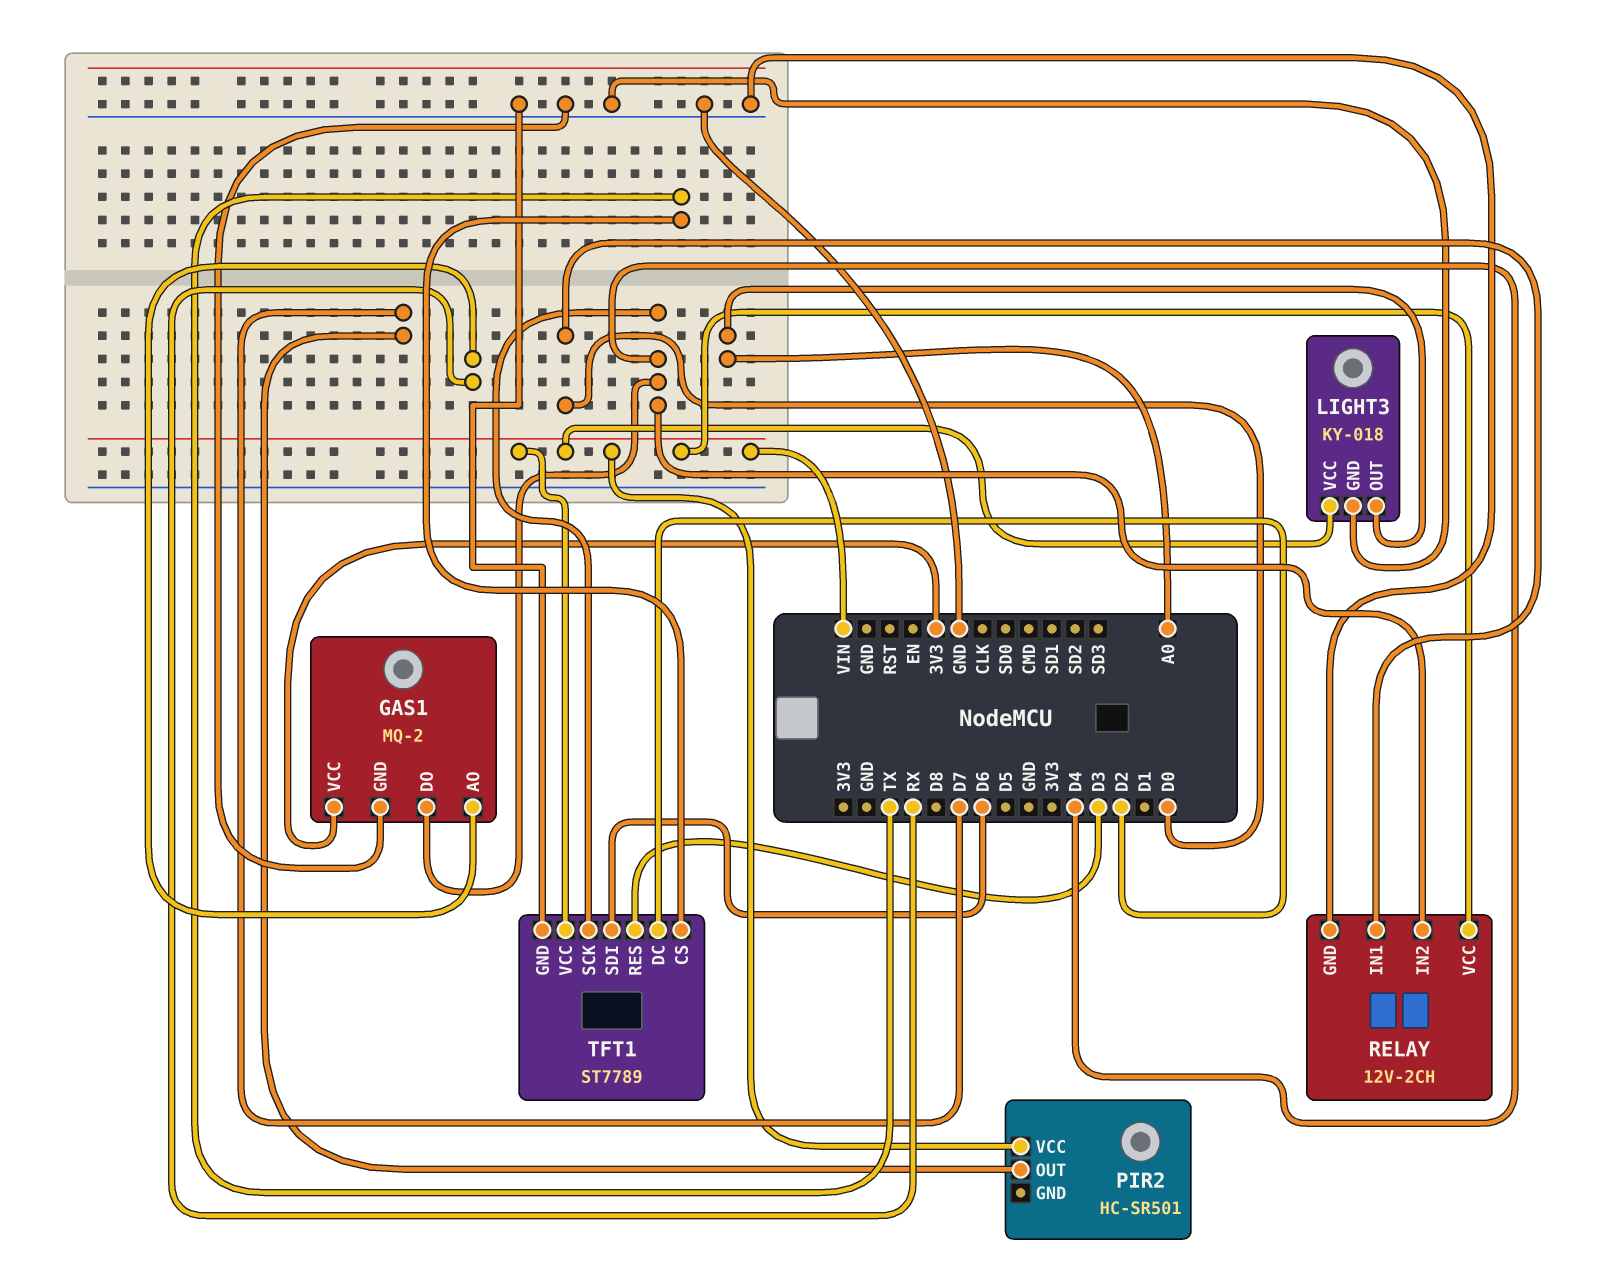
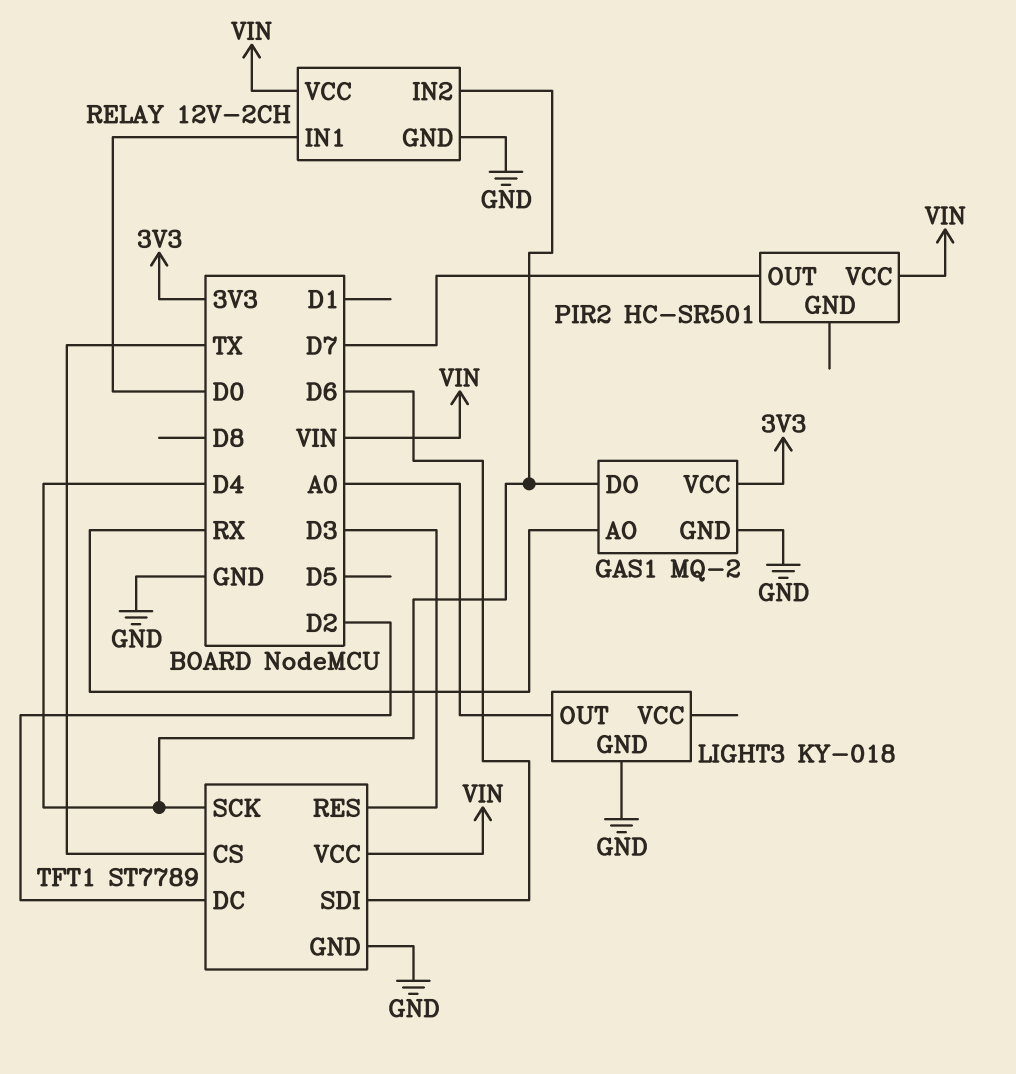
LIGHT3 pin VCC: VIN -> none

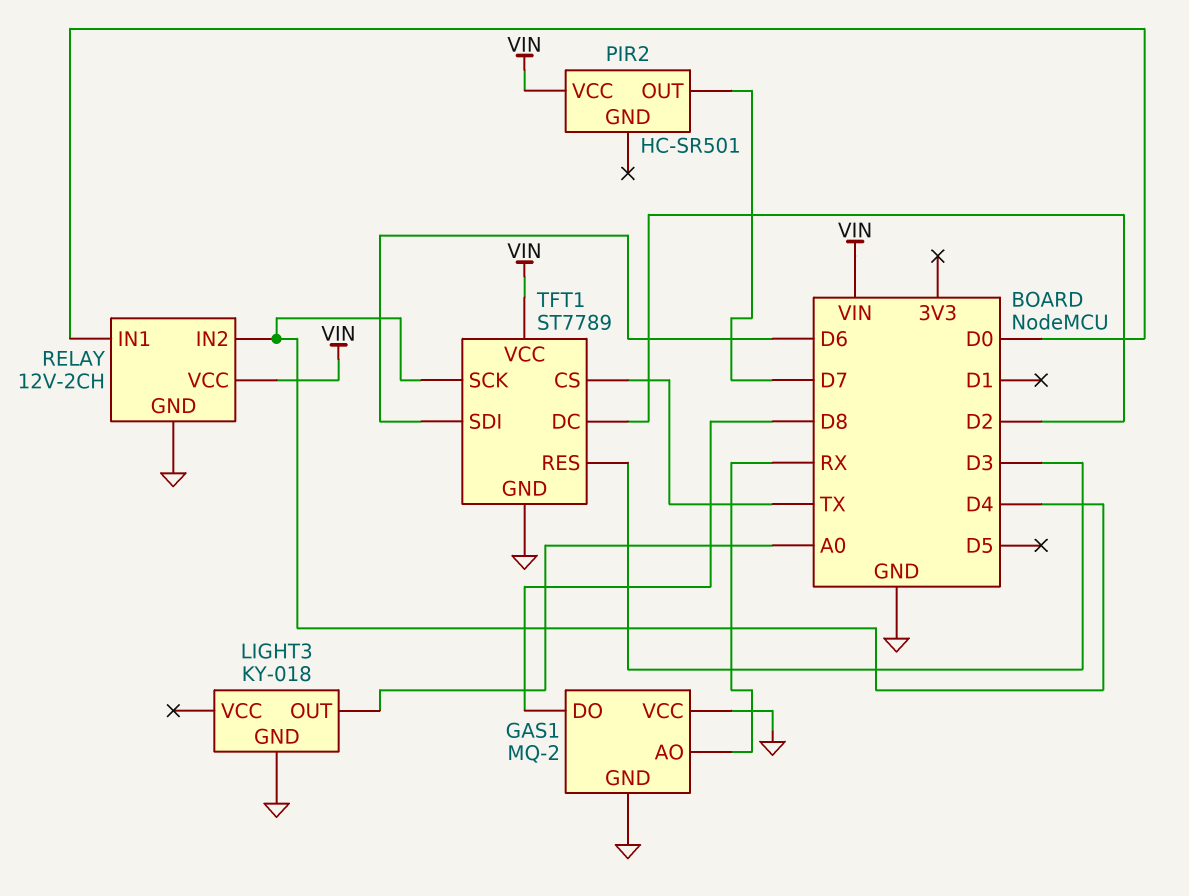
GAS1 pin DO: D4 -> D8
GAS1 pin VCC: 3V3 -> GND

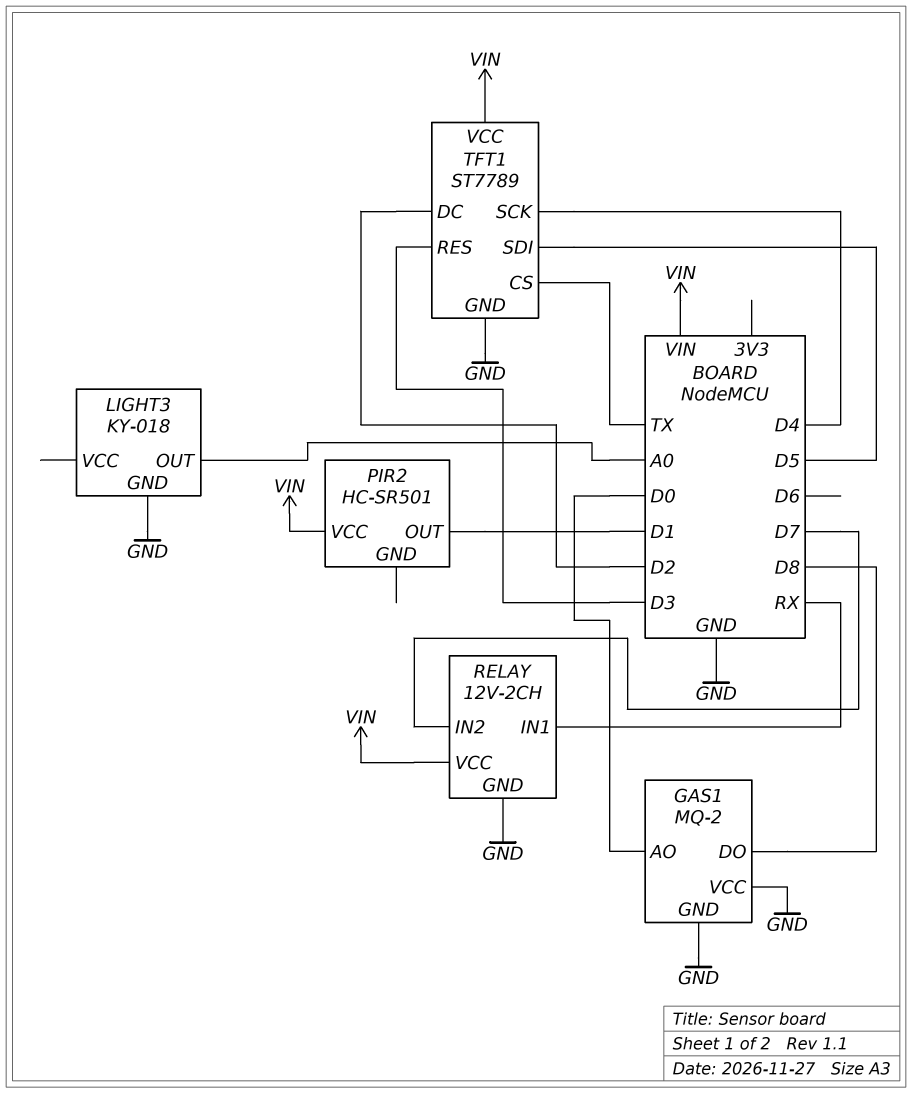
GAS1 pin AO: RX -> D0
PIR2 pin OUT: D7 -> D1
RELAY pin IN1: D0 -> RX
RELAY pin IN2: D4 -> D7
TFT1 pin SDI: D6 -> D5

